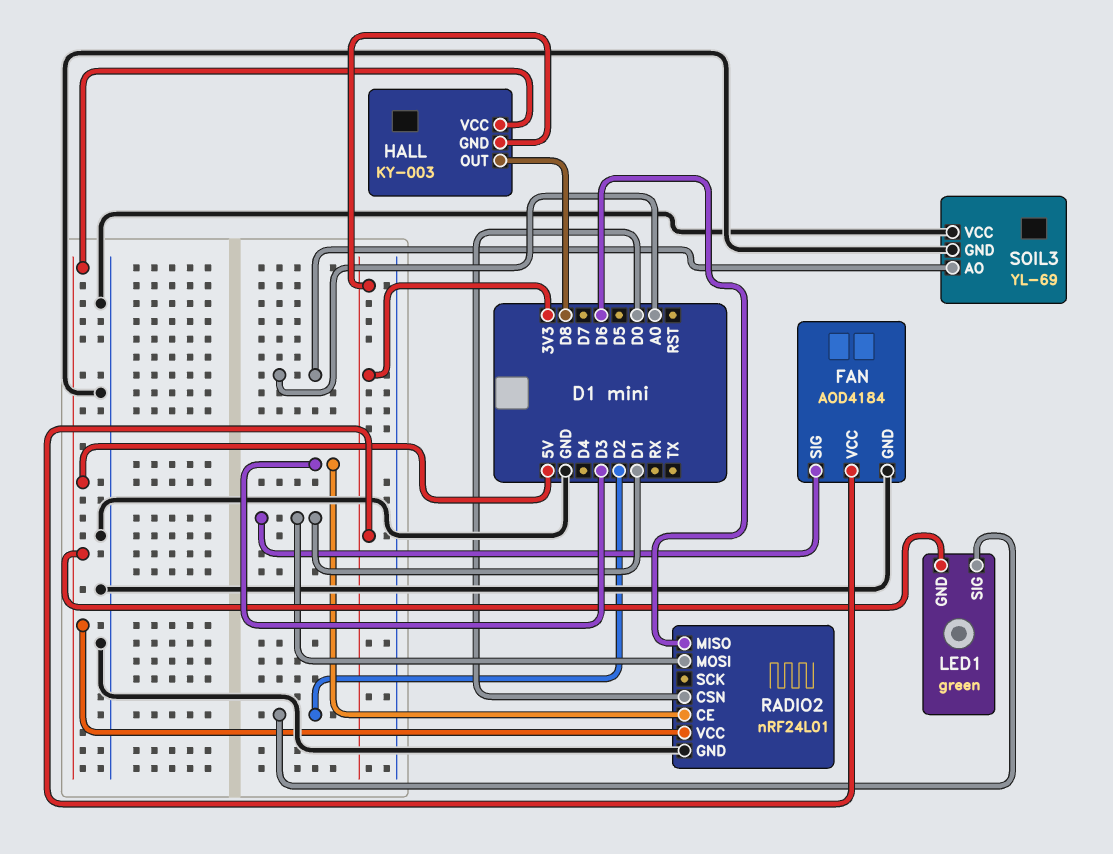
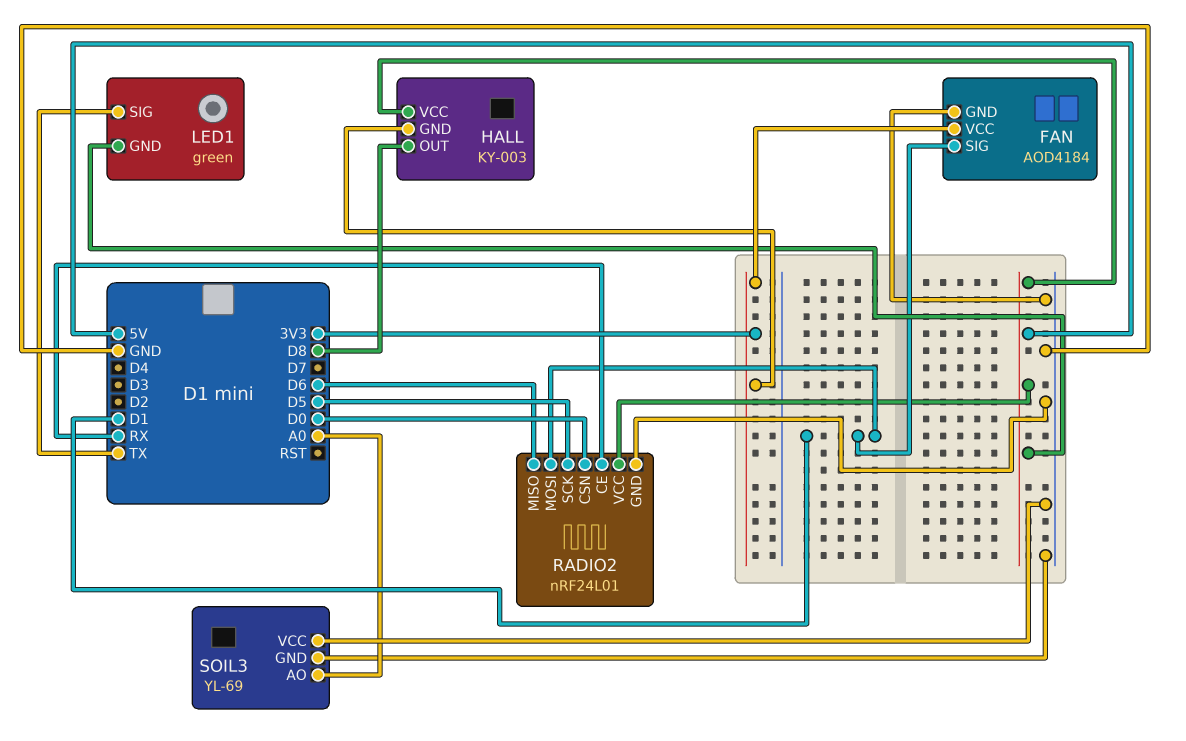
LED1 pin SIG: D2 -> TX
RADIO2 pin CE: D3 -> RX
RADIO2 pin SCK: none -> D5

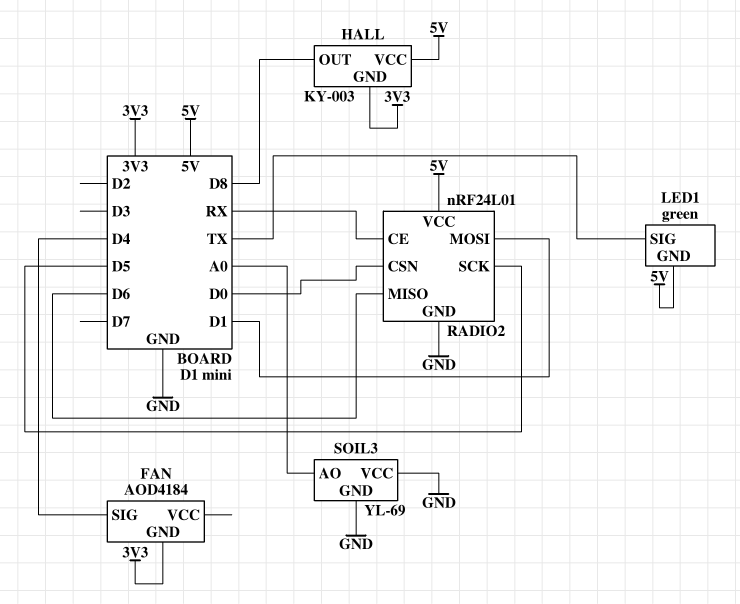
FAN pin GND: GND -> 3V3
FAN pin SIG: D1 -> D4
FAN pin VCC: 3V3 -> none

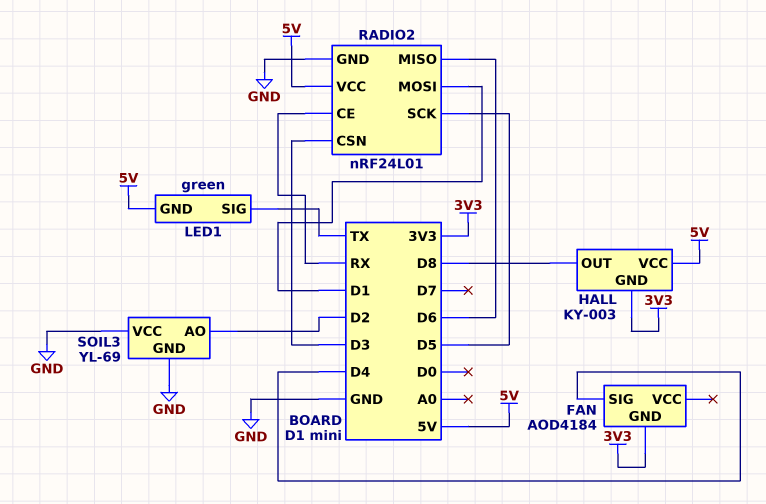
RADIO2 pin CSN: D0 -> D3
SOIL3 pin AO: A0 -> D2

